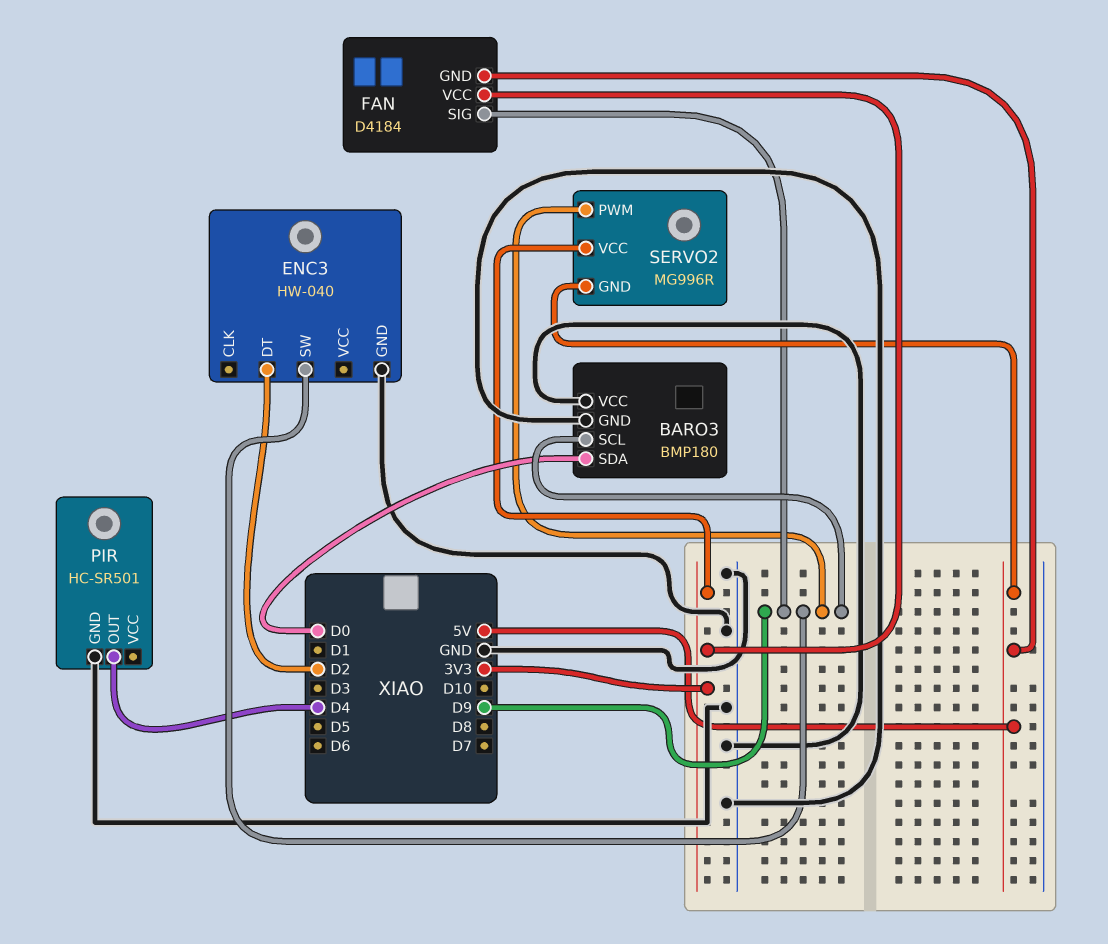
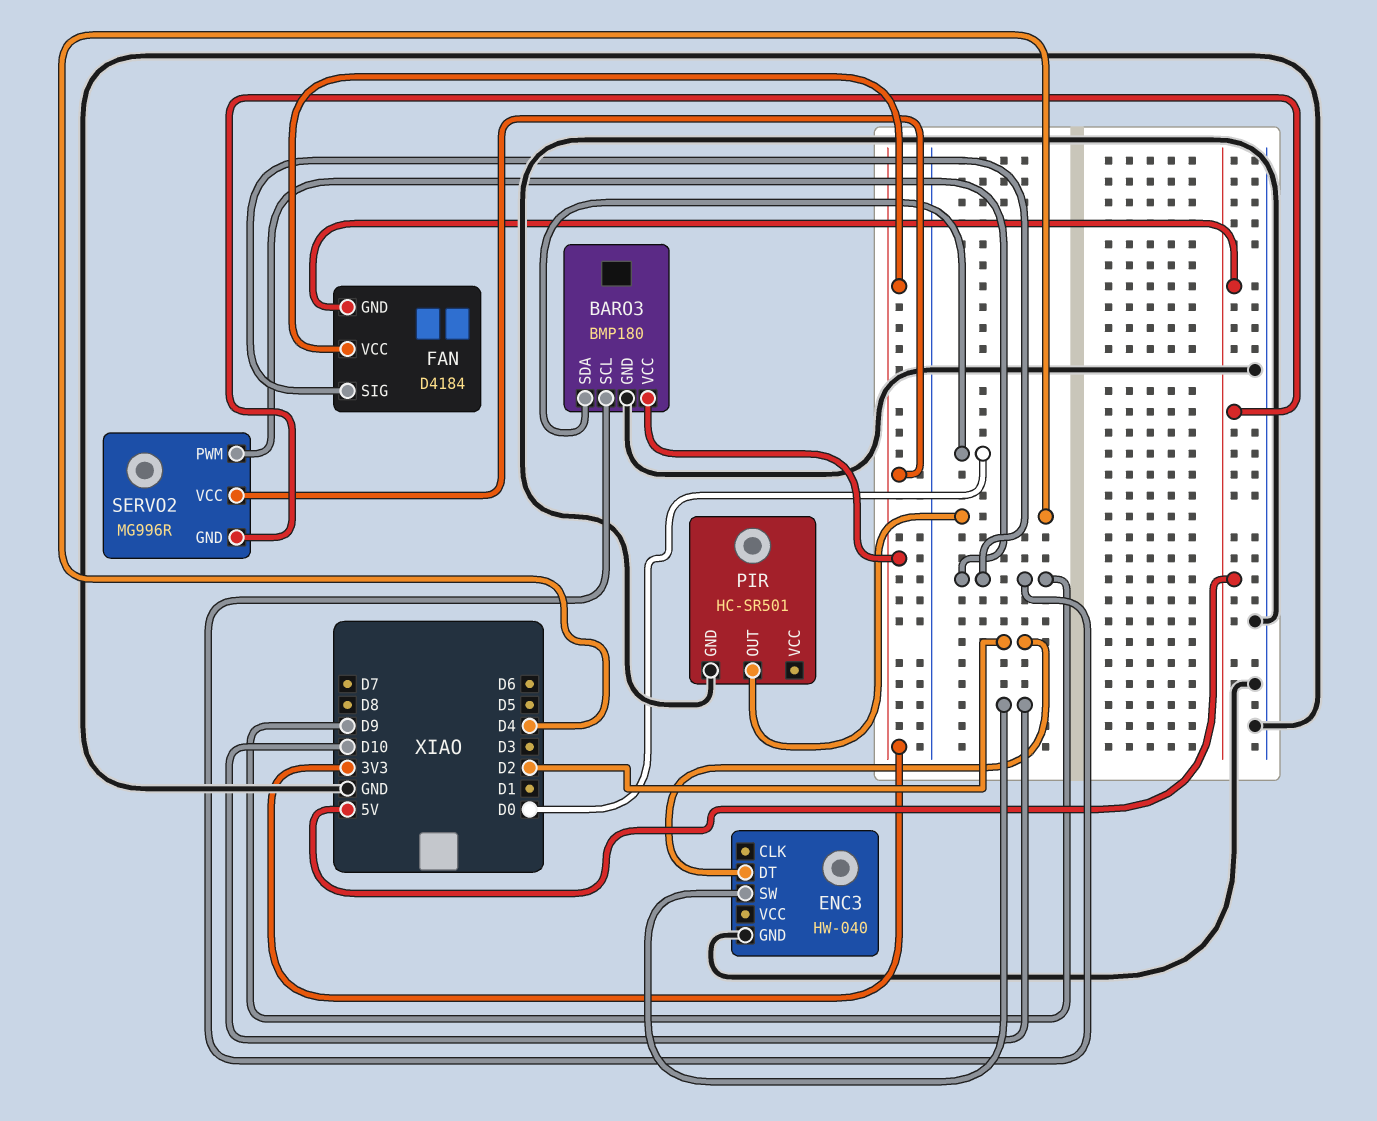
BARO3 pin VCC: GND -> 3V3
ENC3 pin SW: D9 -> D10

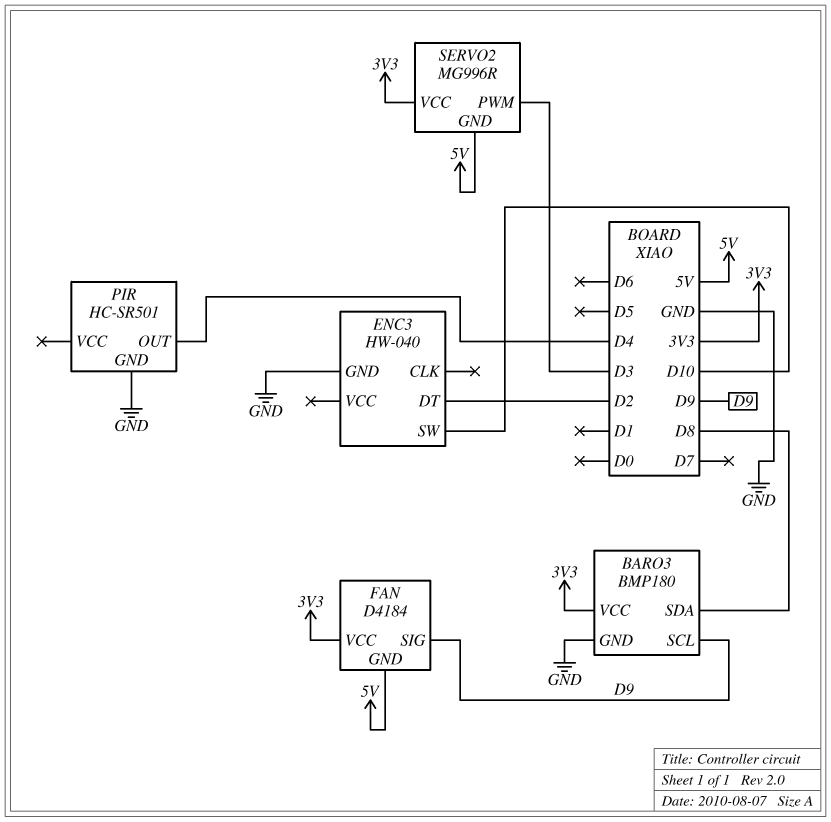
BARO3 pin SDA: D0 -> D8
SERVO2 pin PWM: D9 -> D3

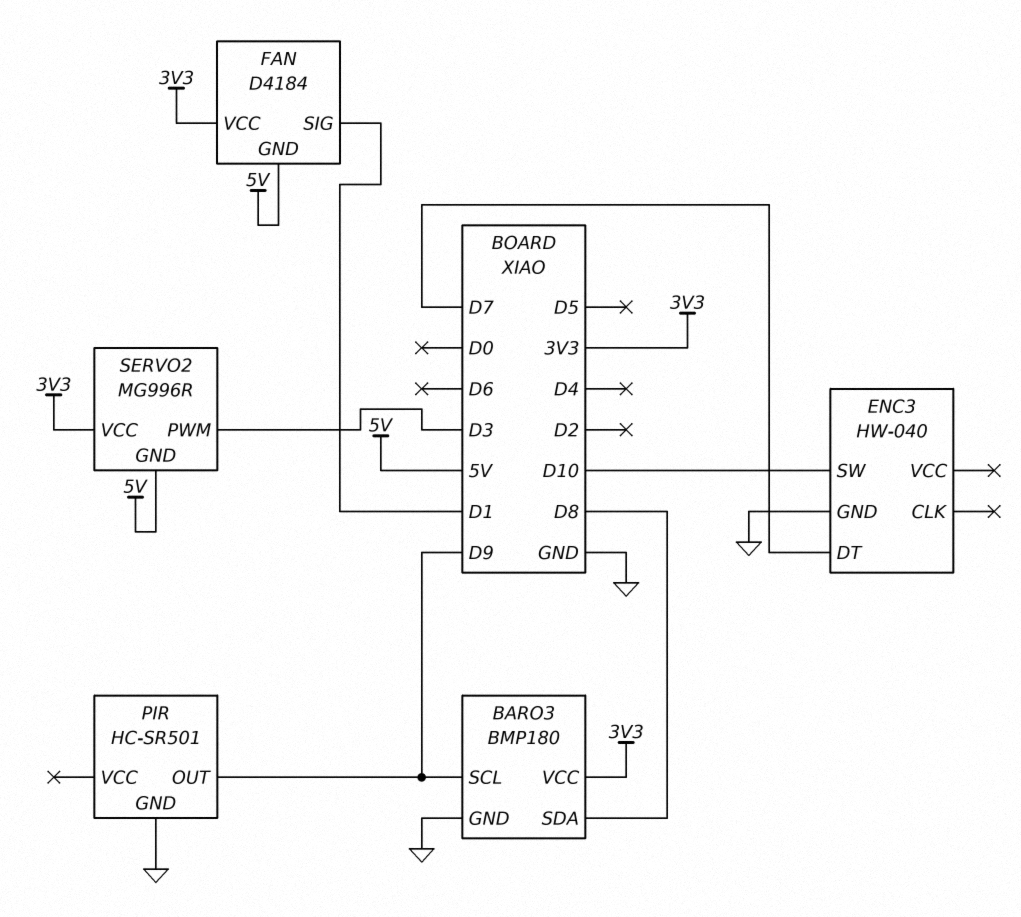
ENC3 pin DT: D2 -> D7
FAN pin SIG: D9 -> D1
PIR pin OUT: D4 -> D9

